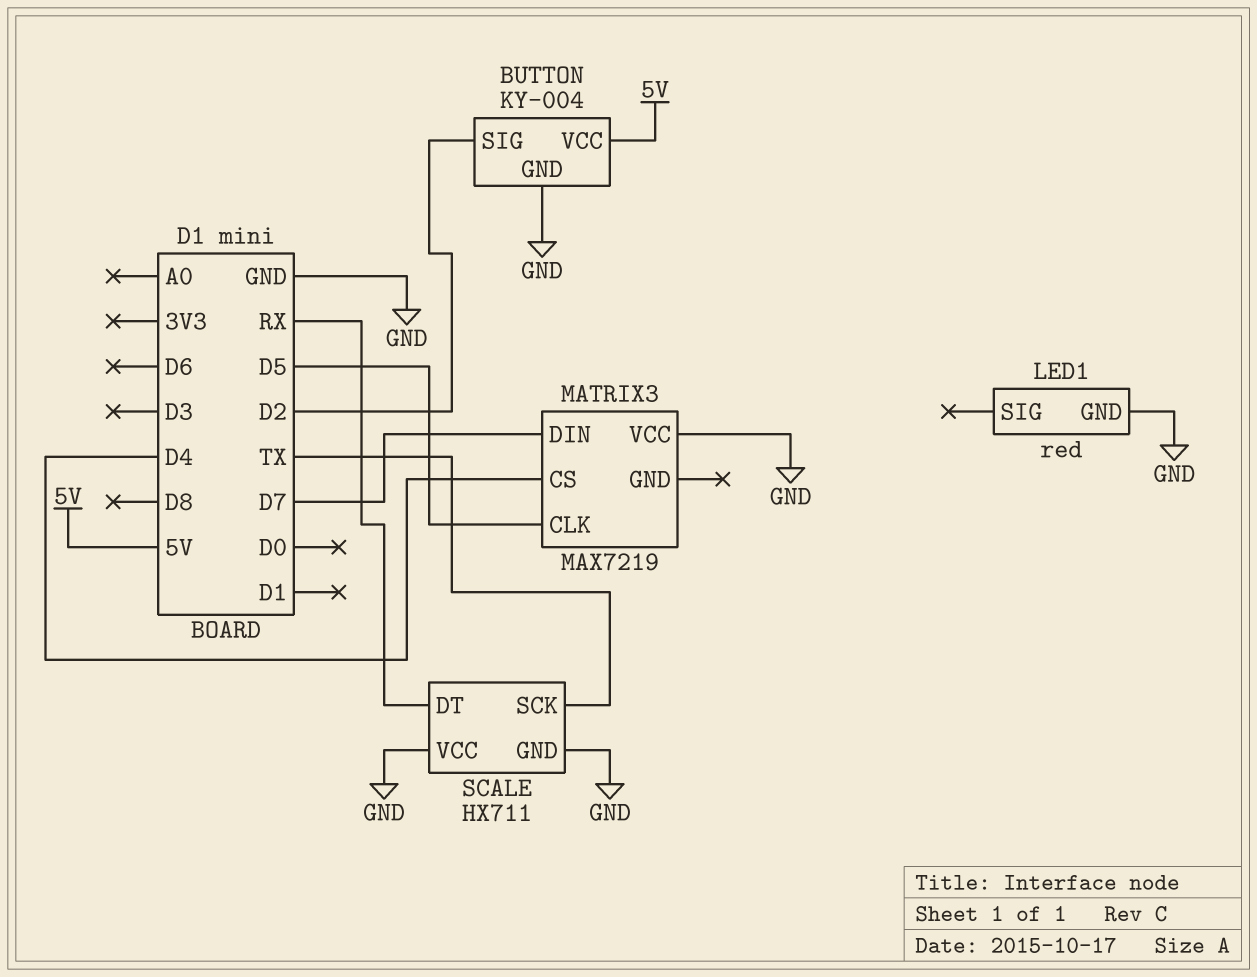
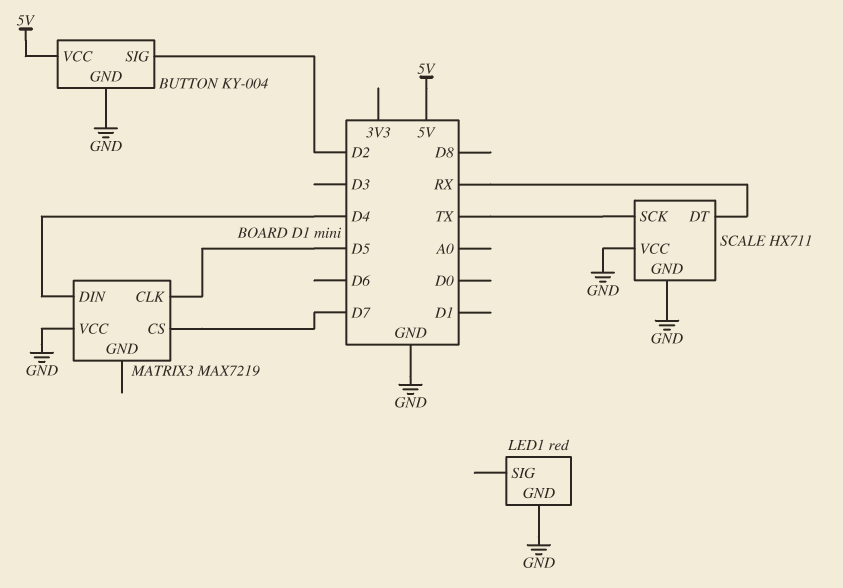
MATRIX3 pin CS: D4 -> D7
MATRIX3 pin DIN: D7 -> D4

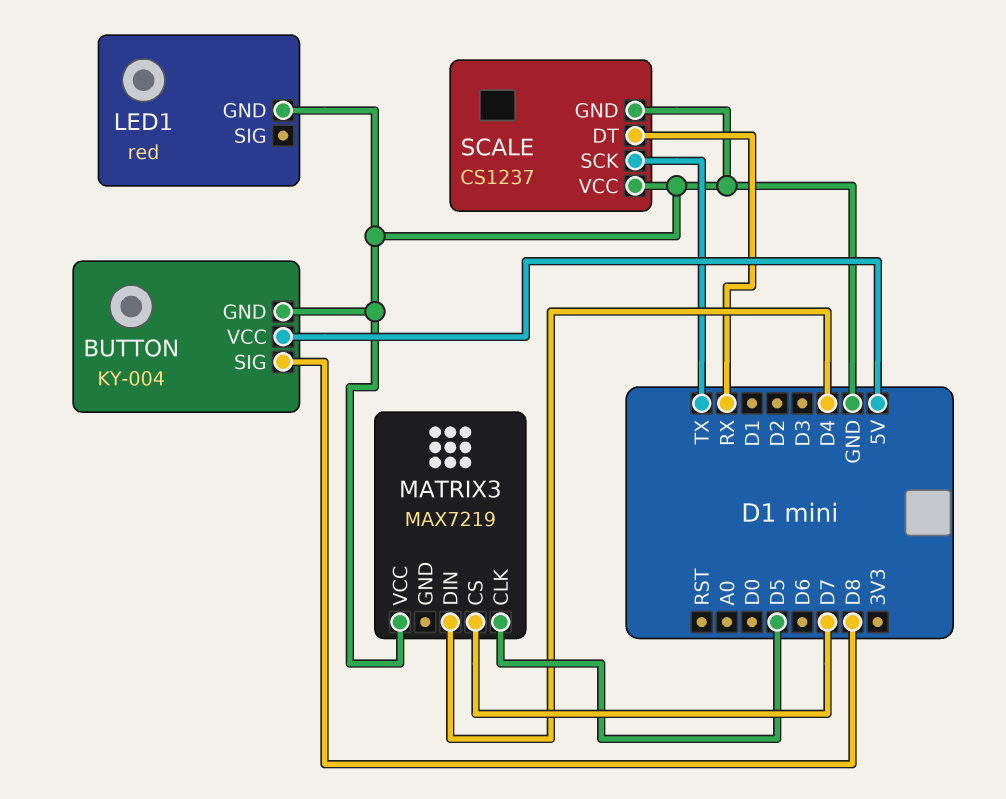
BUTTON pin SIG: D2 -> D8
SCALE: HX711 -> CS1237

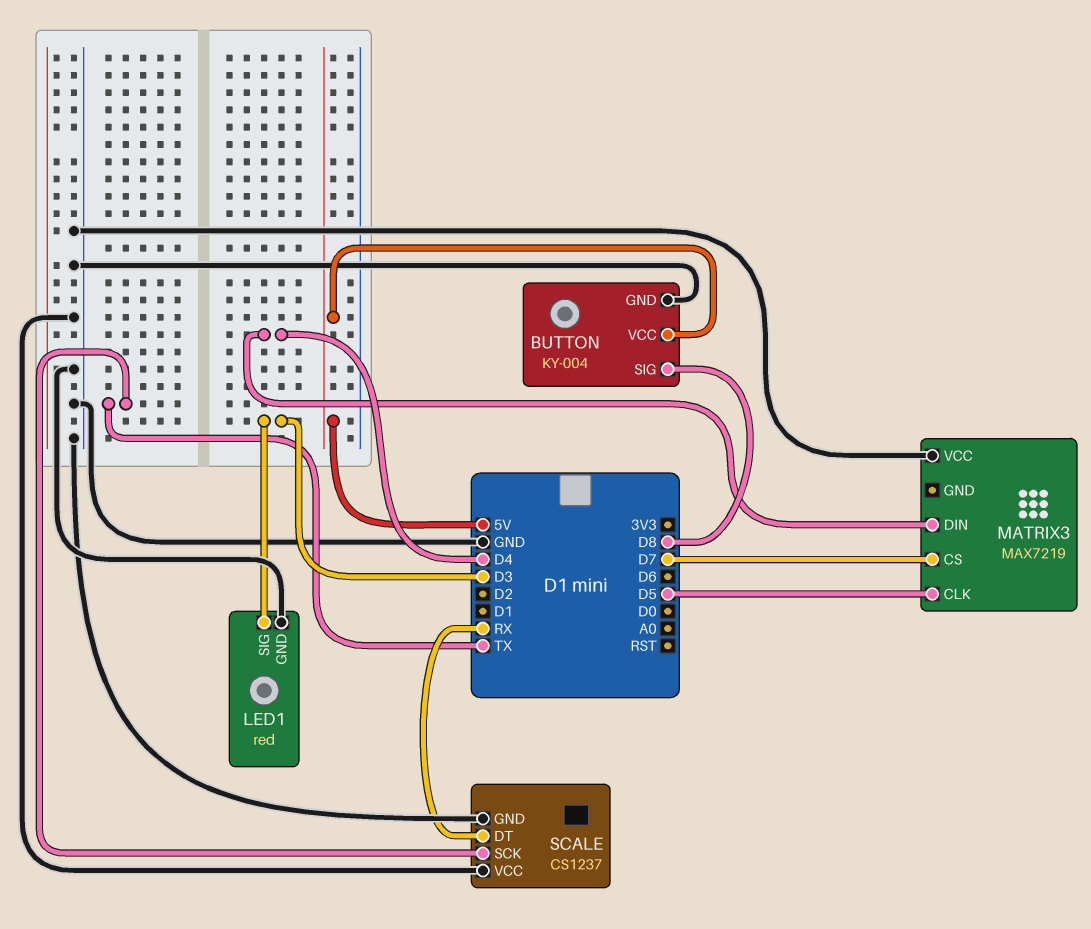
LED1 pin SIG: none -> D3

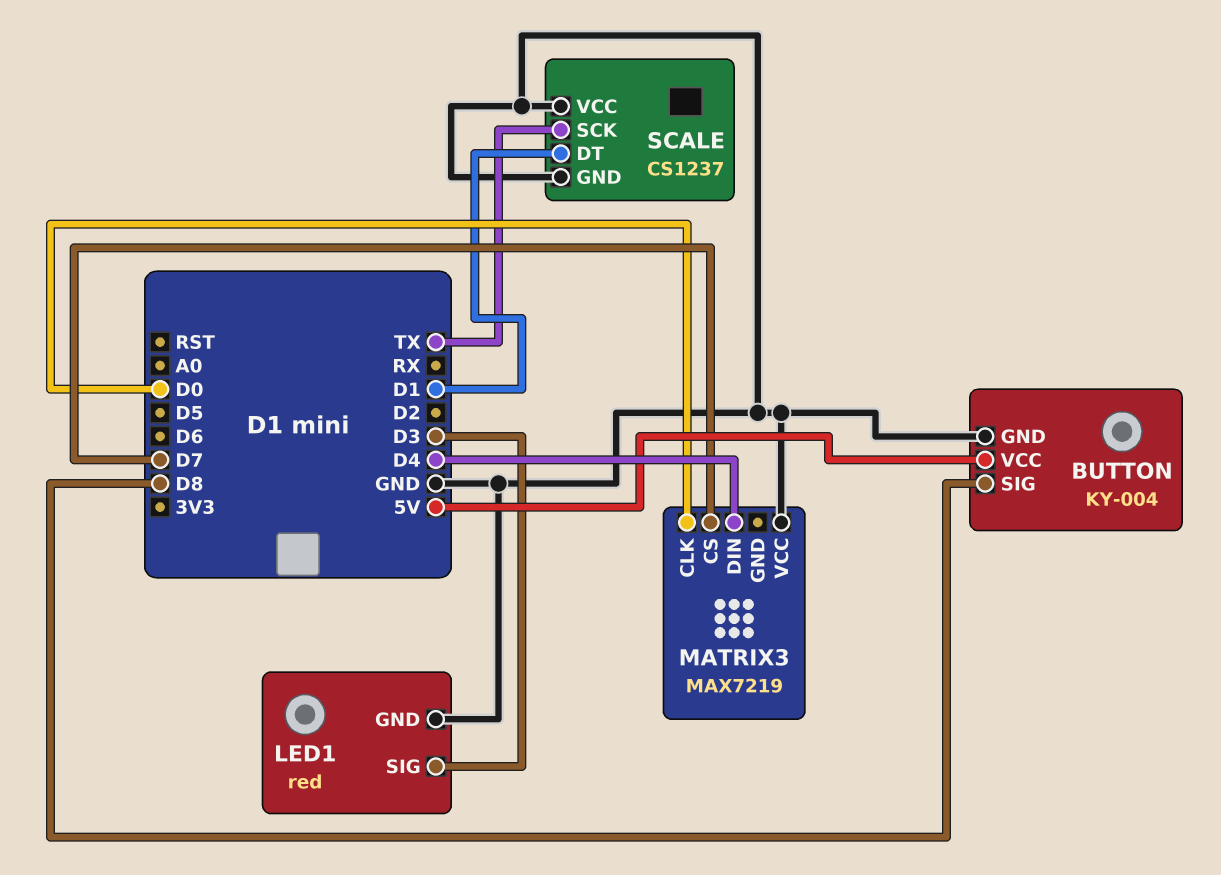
MATRIX3 pin CLK: D5 -> D0
SCALE pin DT: RX -> D1

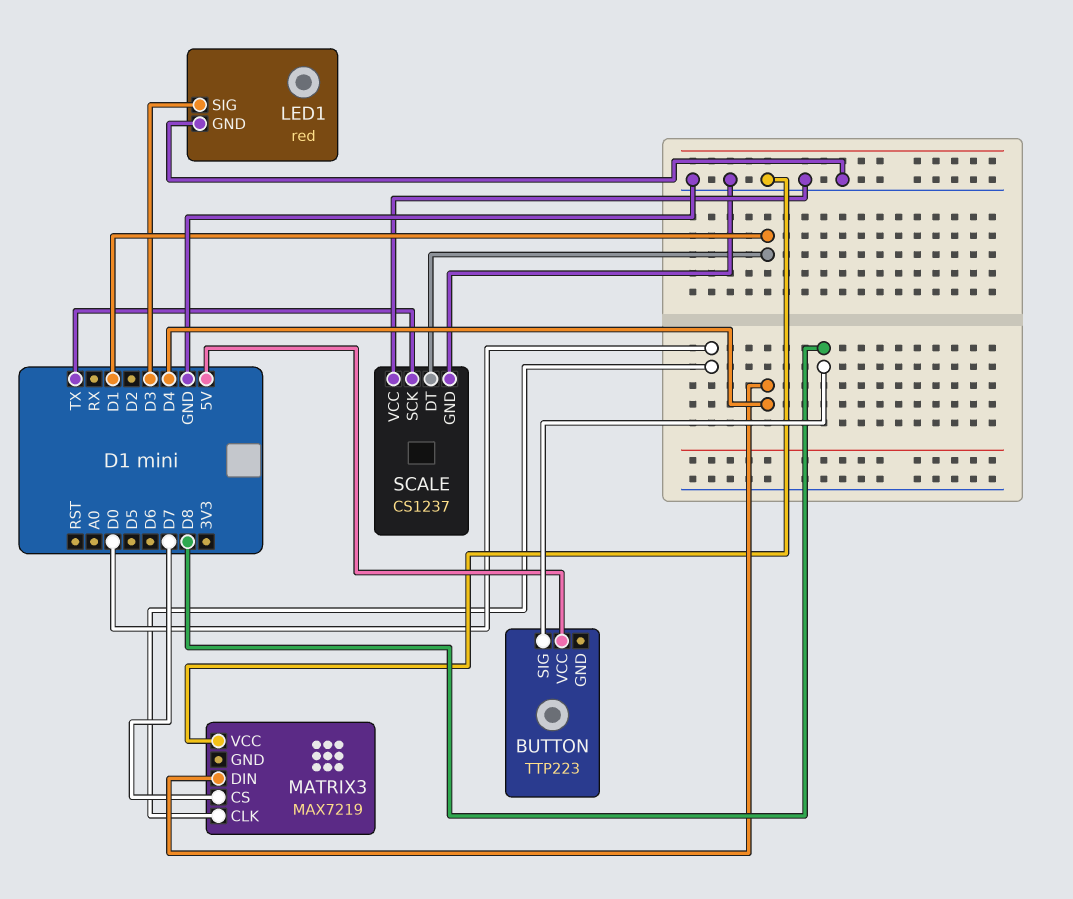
BUTTON: KY-004 -> TTP223
BUTTON pin GND: GND -> none

